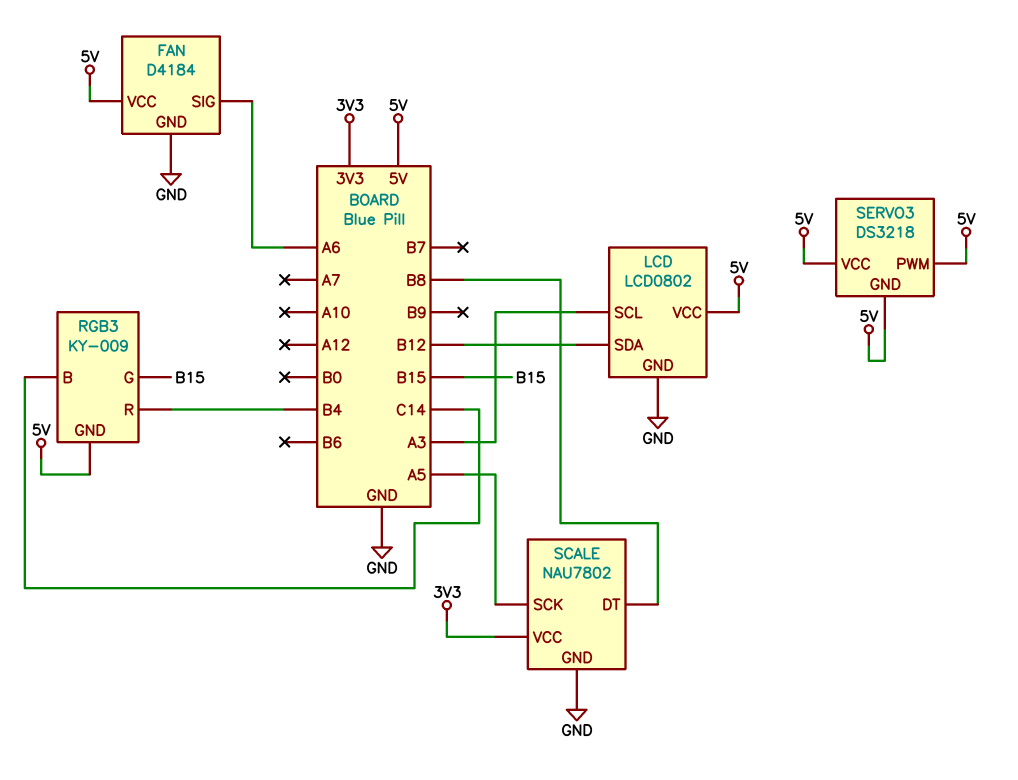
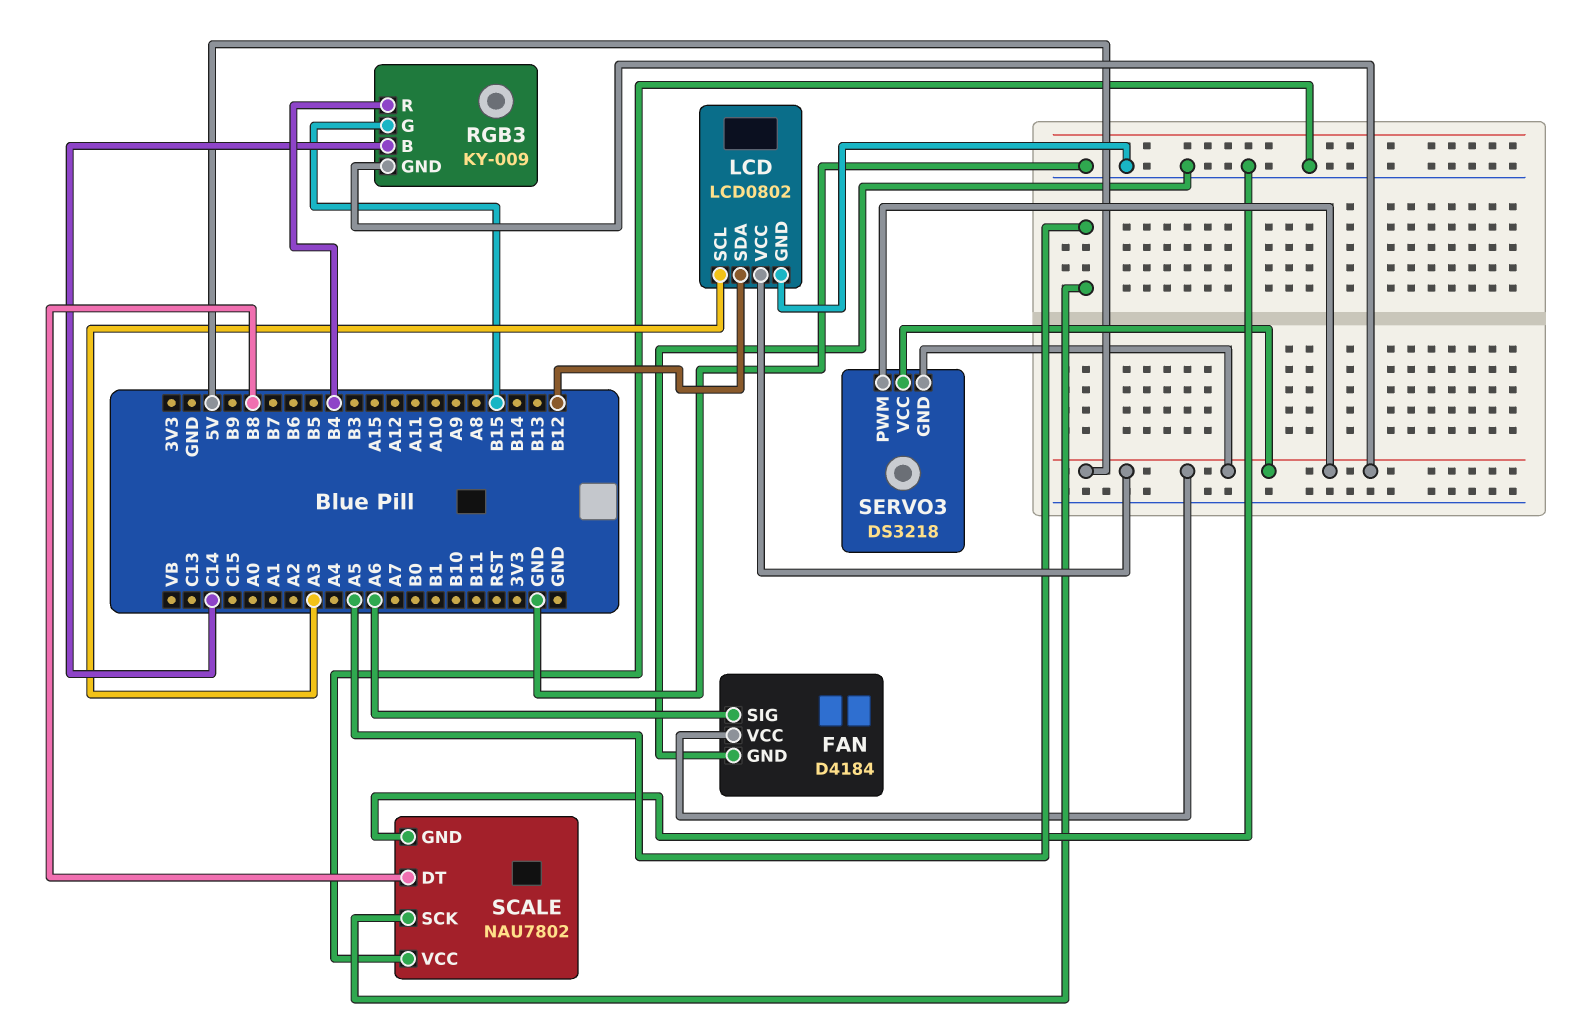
SCALE pin VCC: 3V3 -> GND

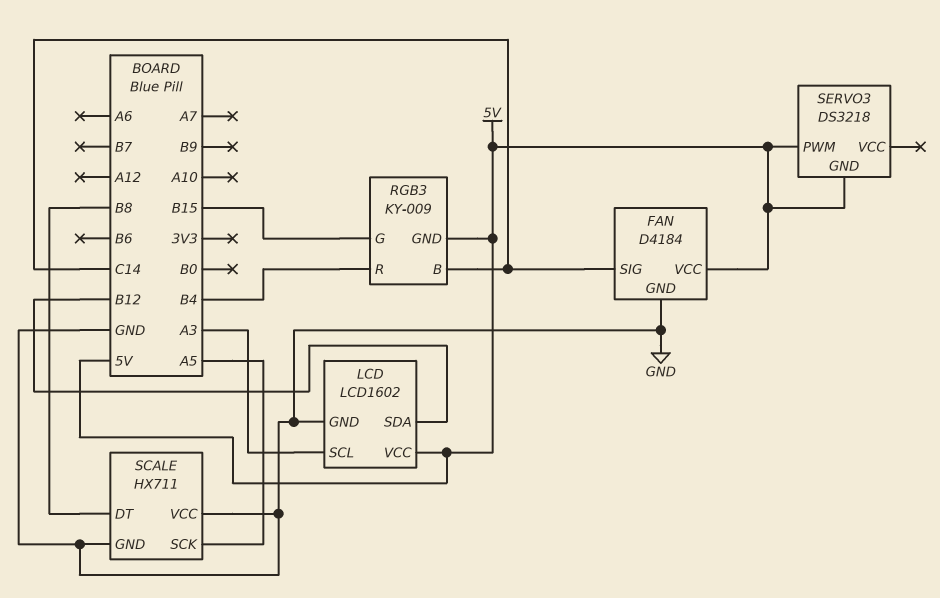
FAN pin SIG: A6 -> C14
LCD: LCD0802 -> LCD1602
SCALE: NAU7802 -> HX711
SERVO3 pin VCC: 5V -> none

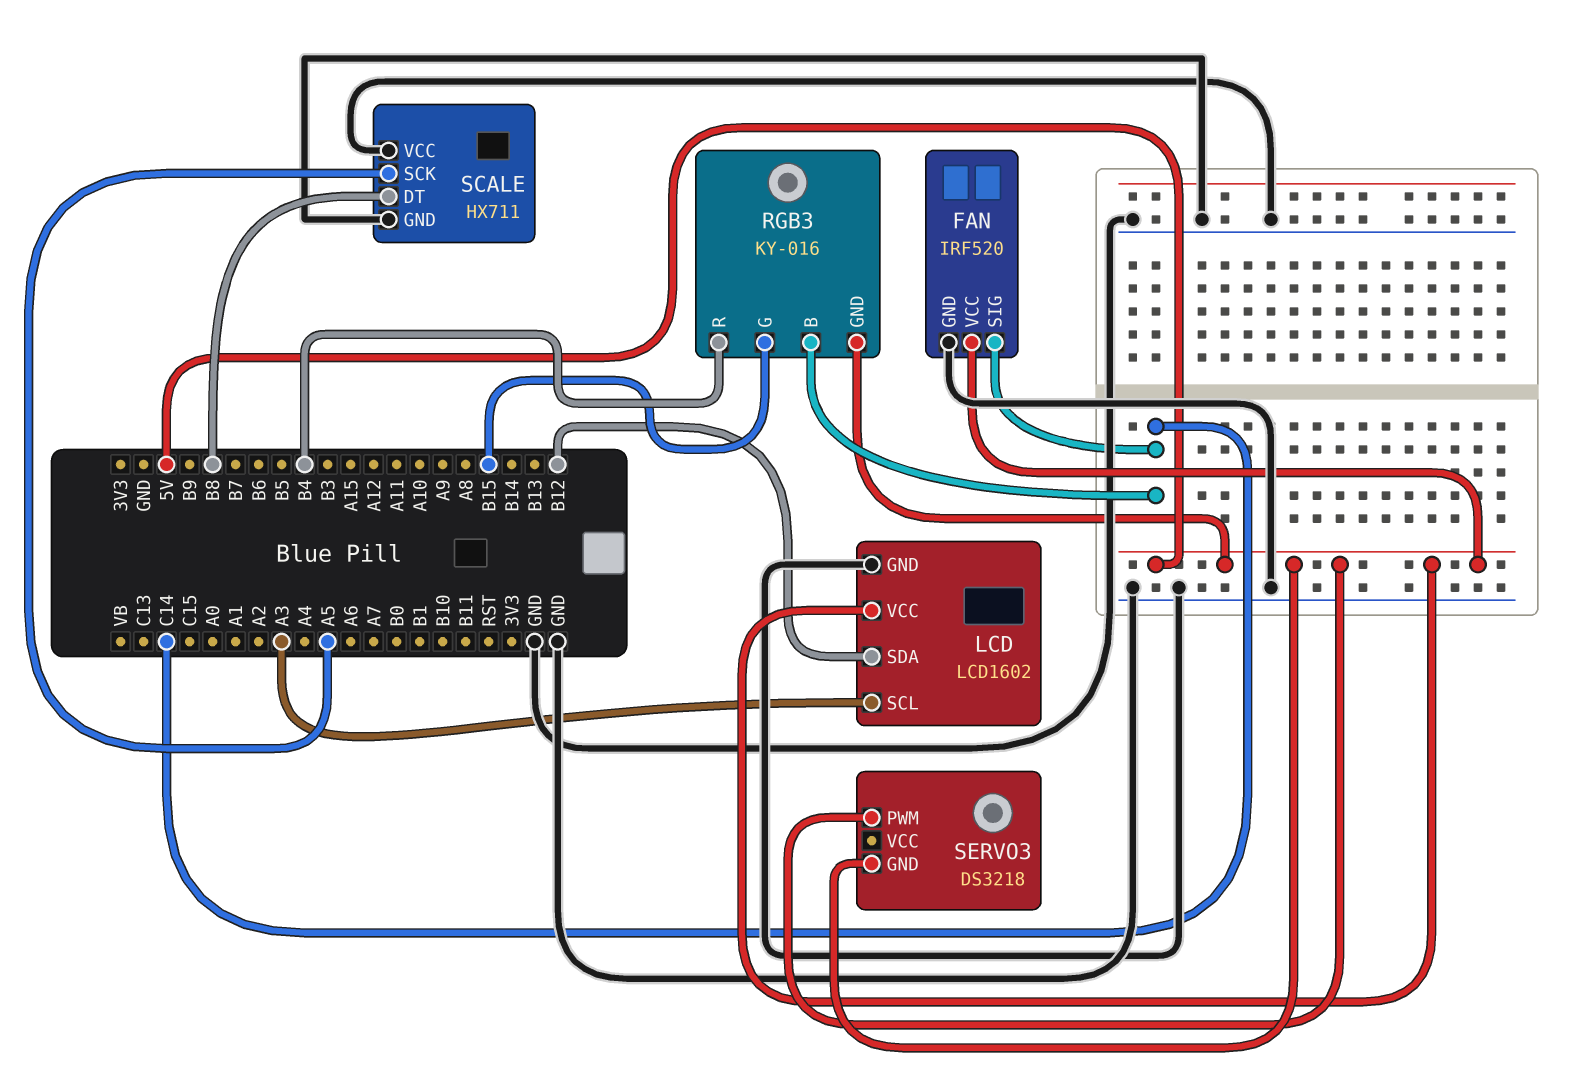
FAN: D4184 -> IRF520
RGB3: KY-009 -> KY-016

